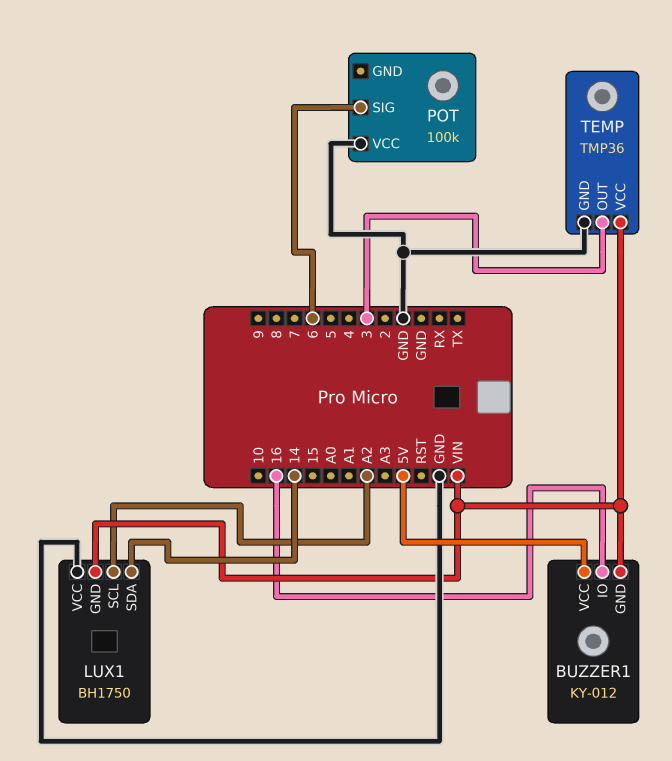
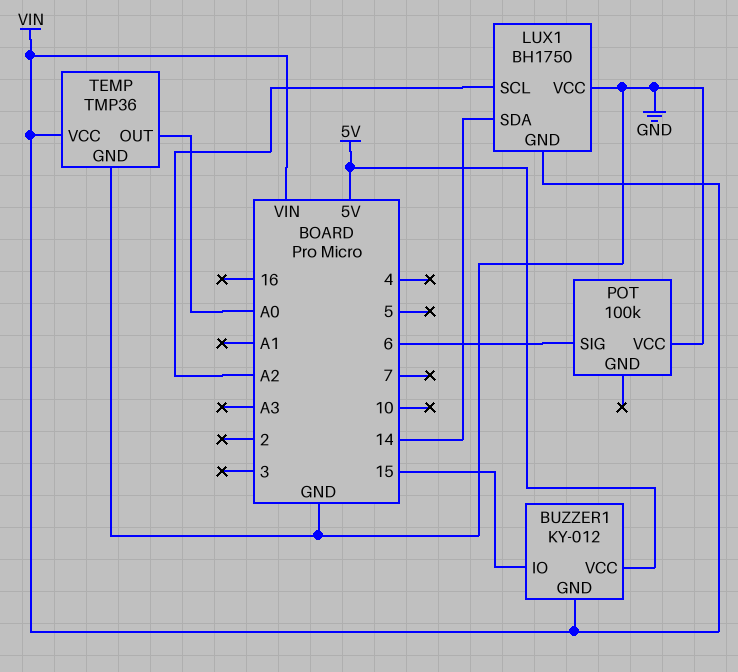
BUZZER1 pin IO: 16 -> 15
TEMP pin OUT: 3 -> A0

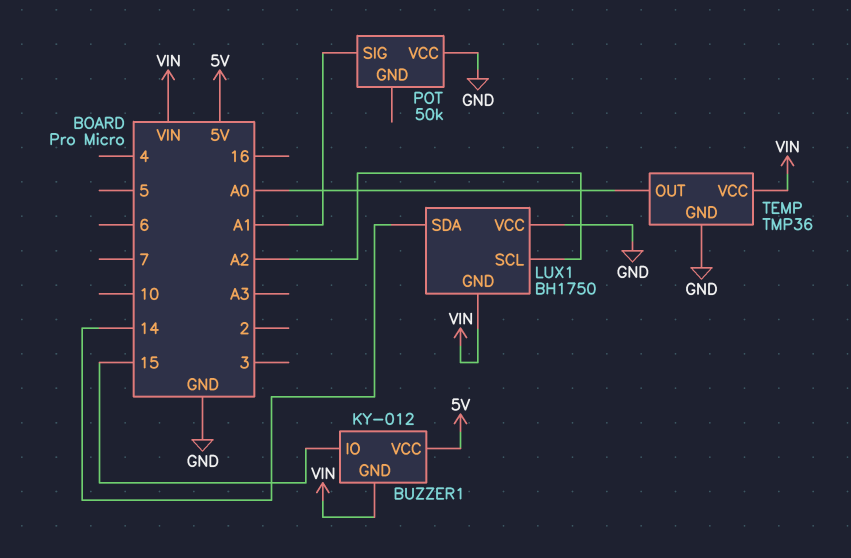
POT: 100k -> 50k
POT pin SIG: 6 -> A1

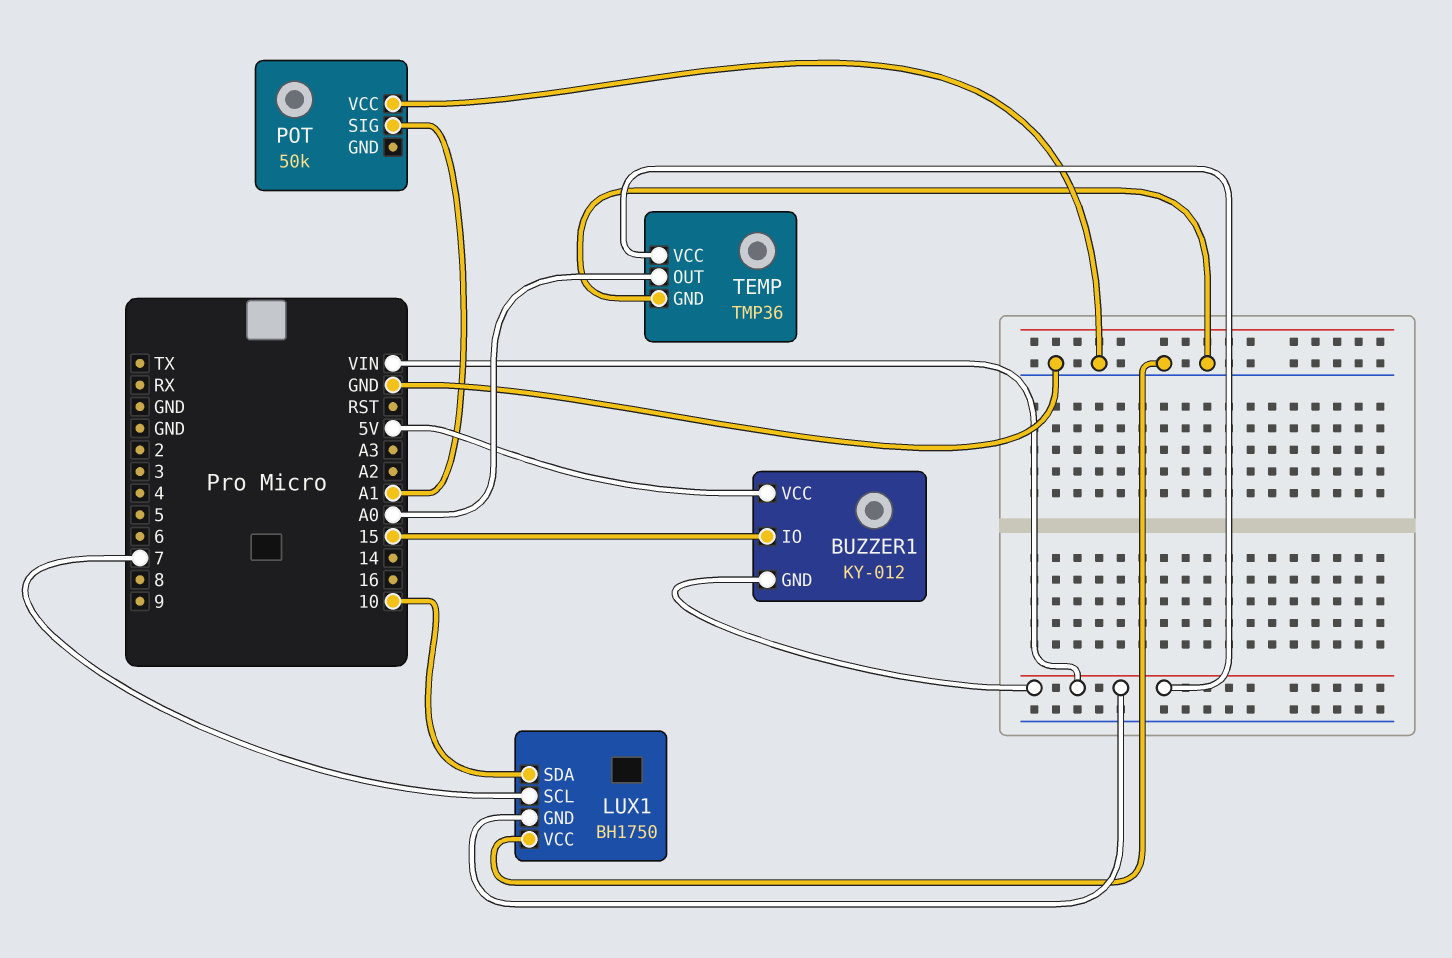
LUX1 pin SCL: A2 -> 7
LUX1 pin SDA: 14 -> 10

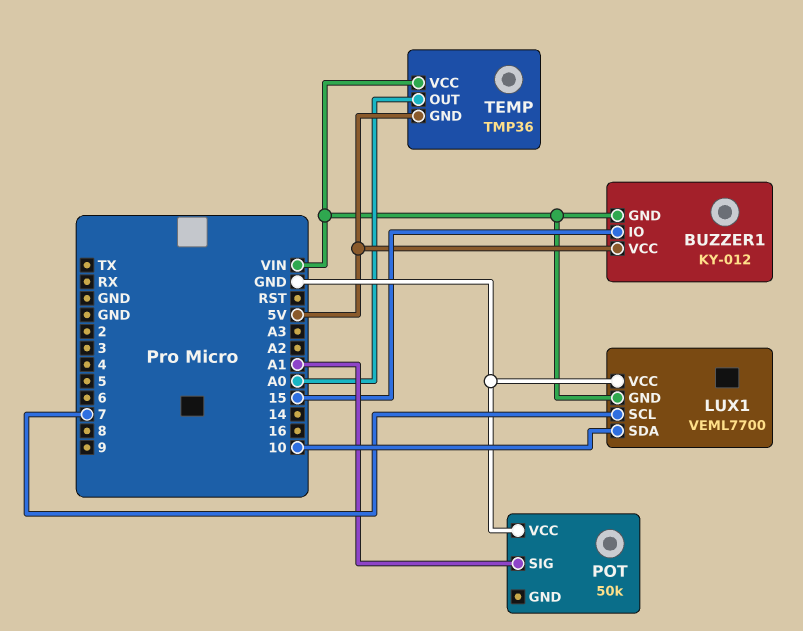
LUX1: BH1750 -> VEML7700
TEMP pin GND: GND -> 5V

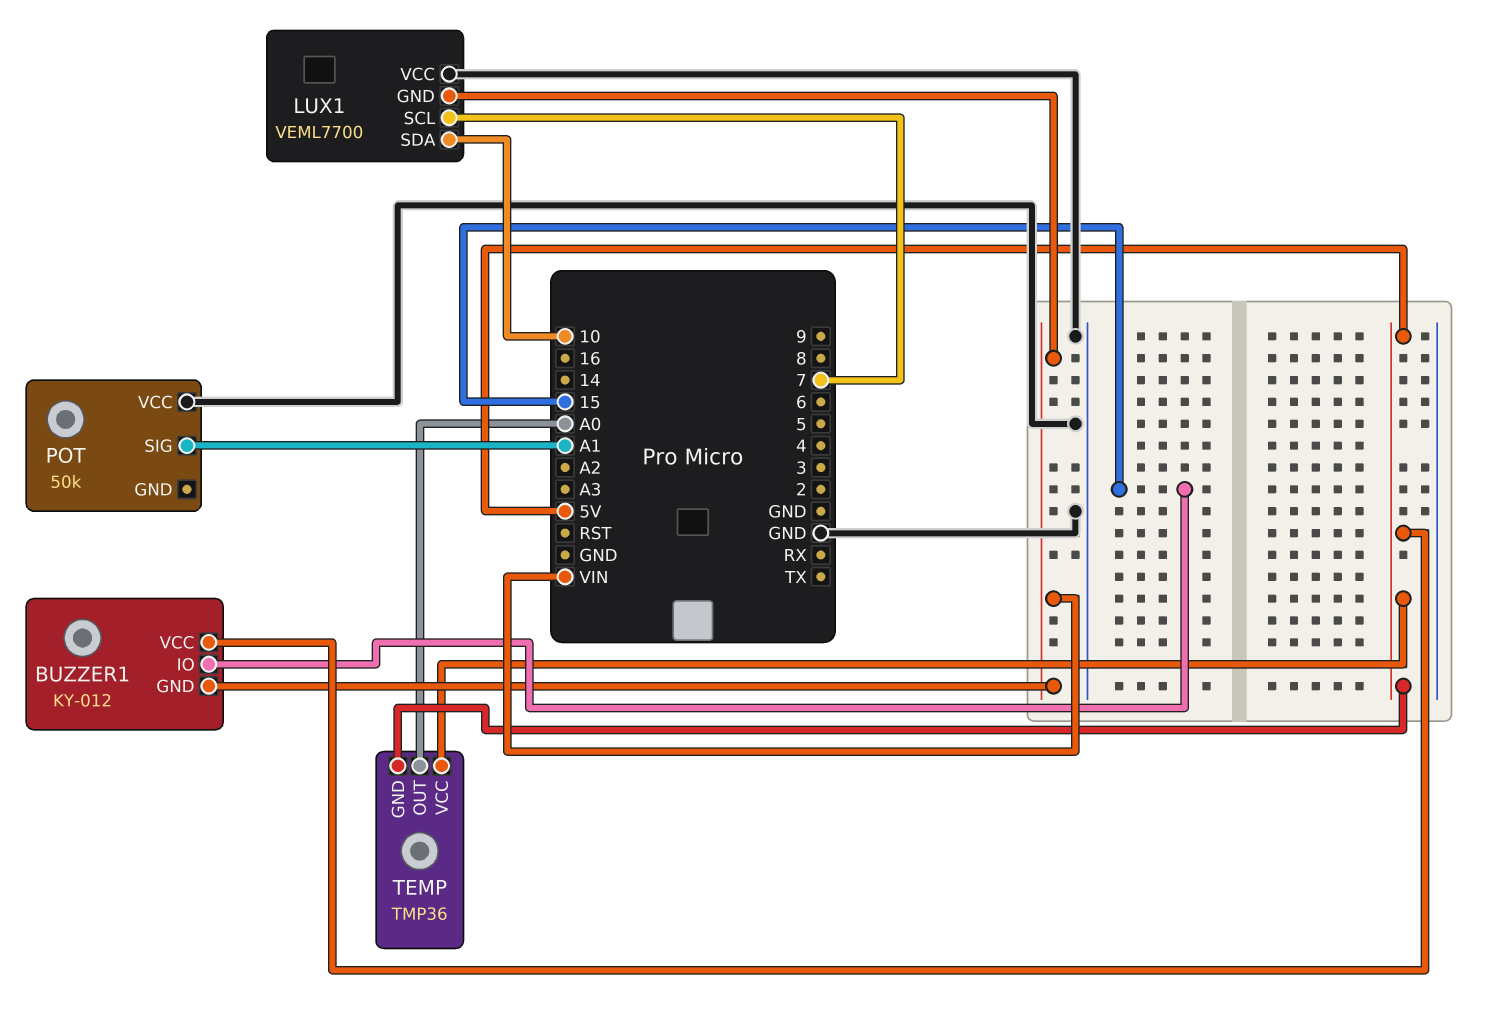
TEMP pin VCC: VIN -> 5V

